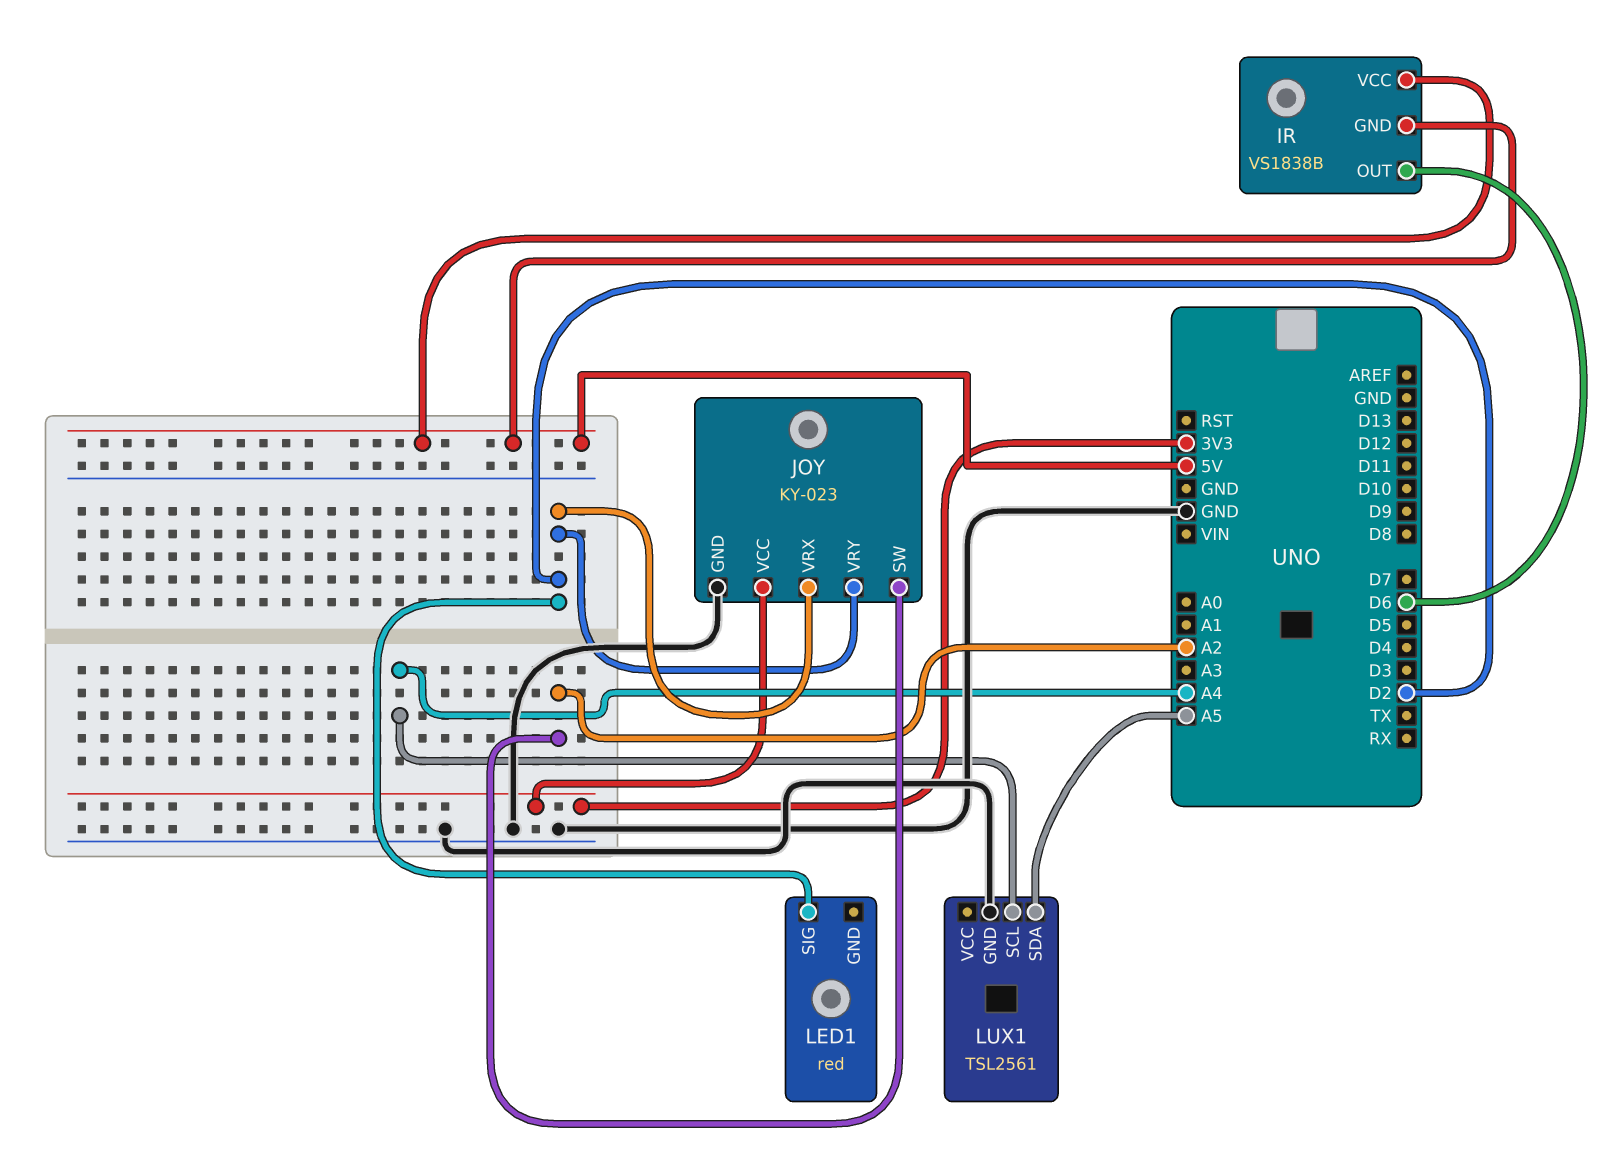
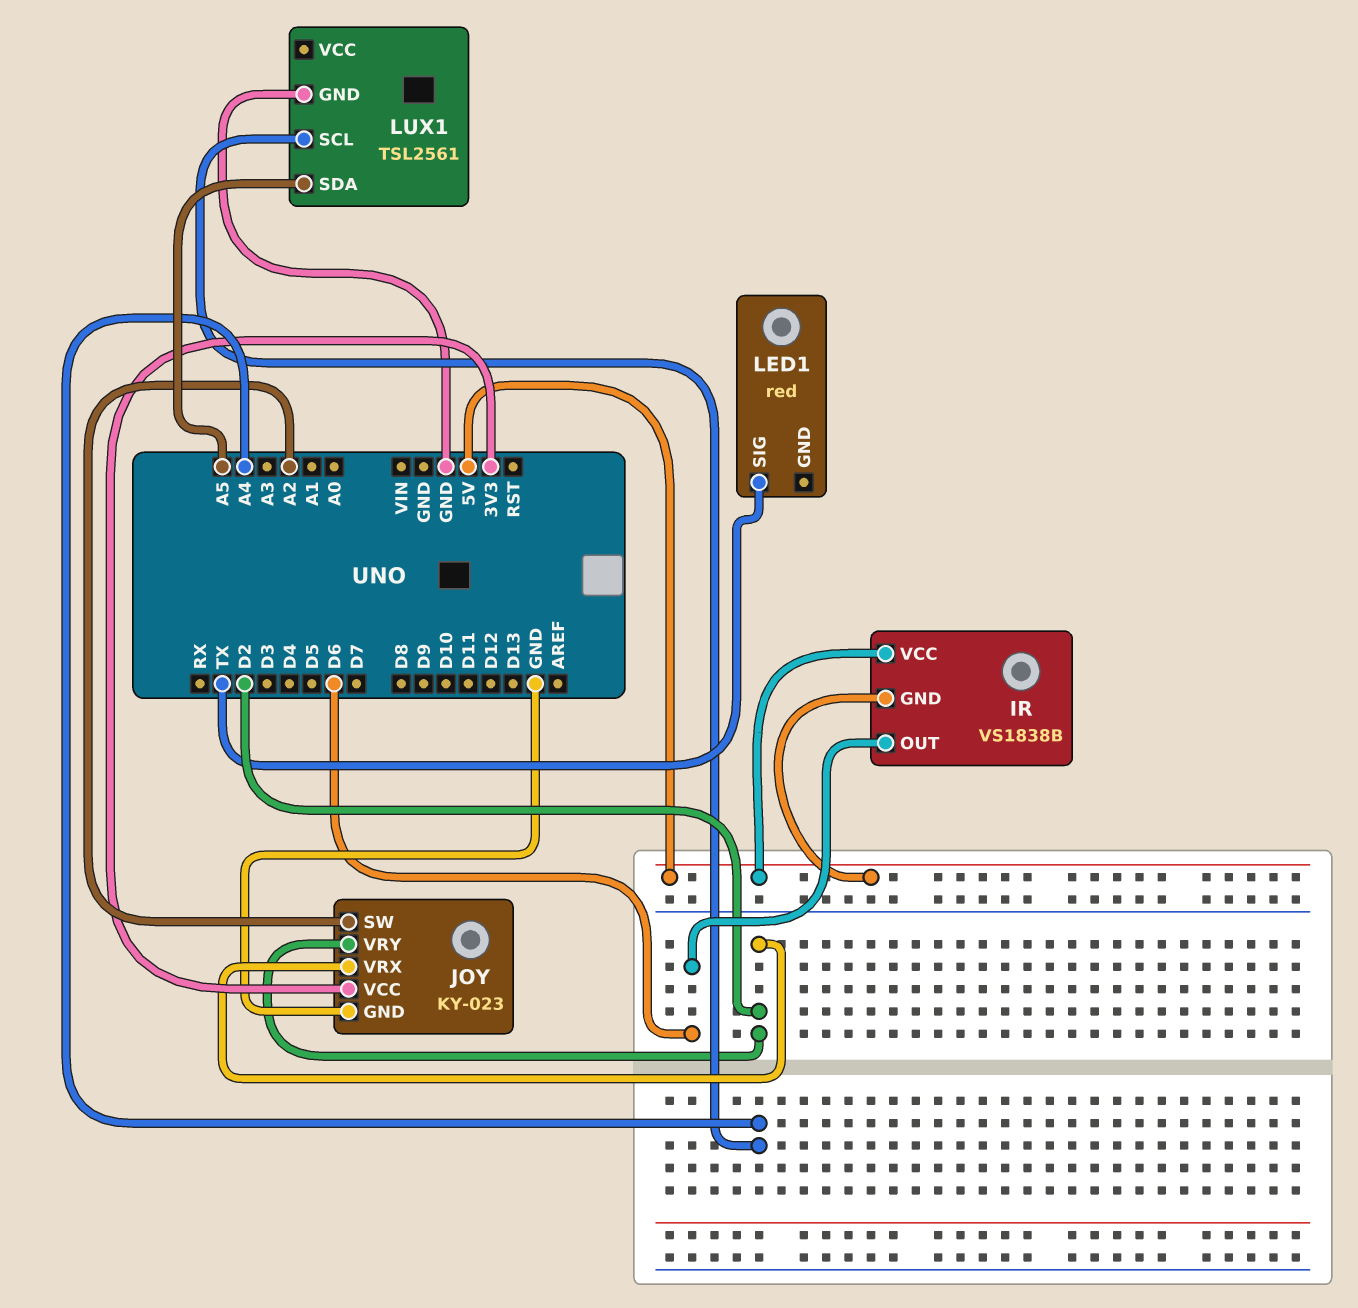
LED1 pin SIG: D2 -> TX

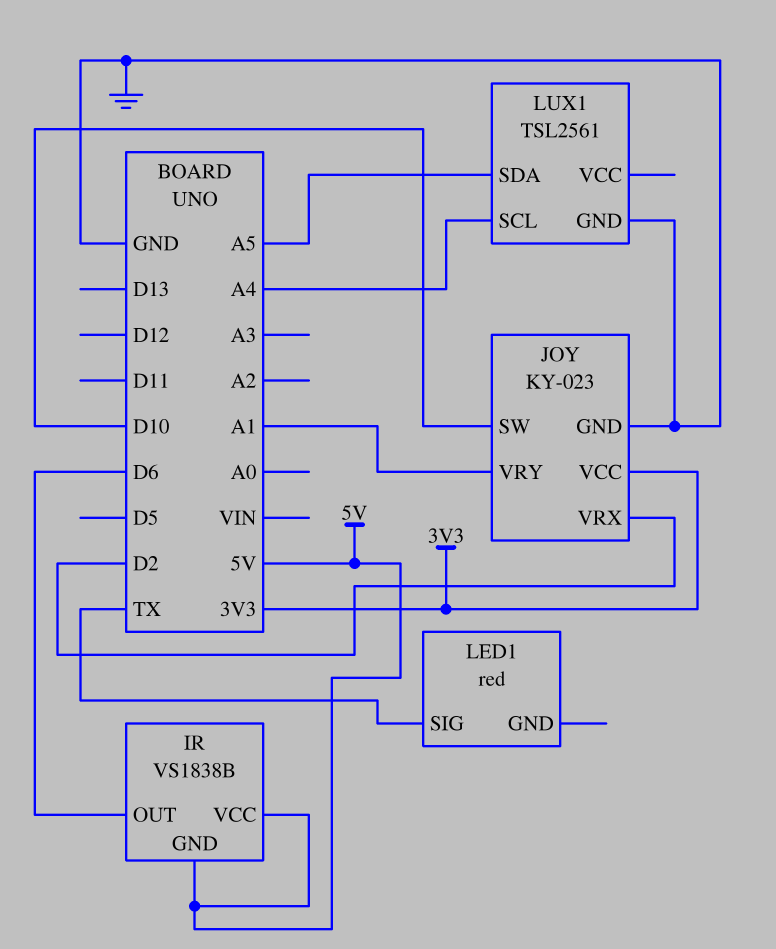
JOY pin SW: A2 -> D10
JOY pin VRY: D2 -> A1

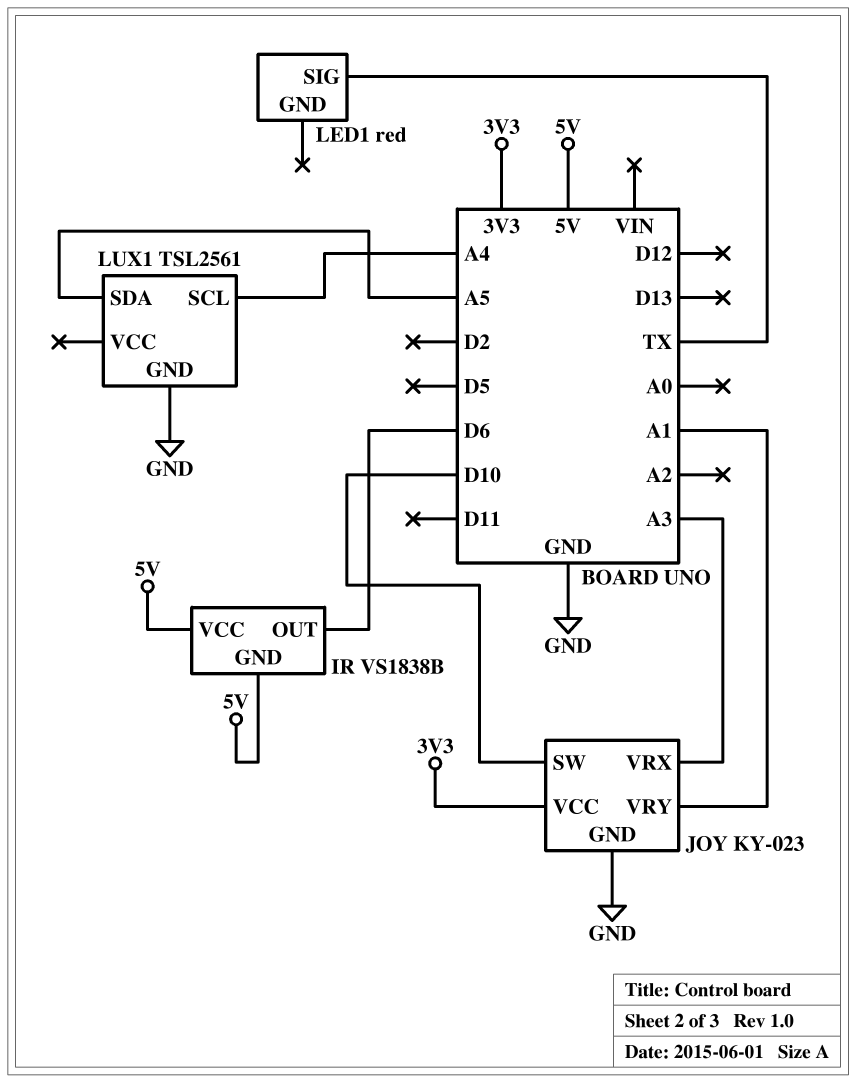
JOY pin VRX: D2 -> A3

